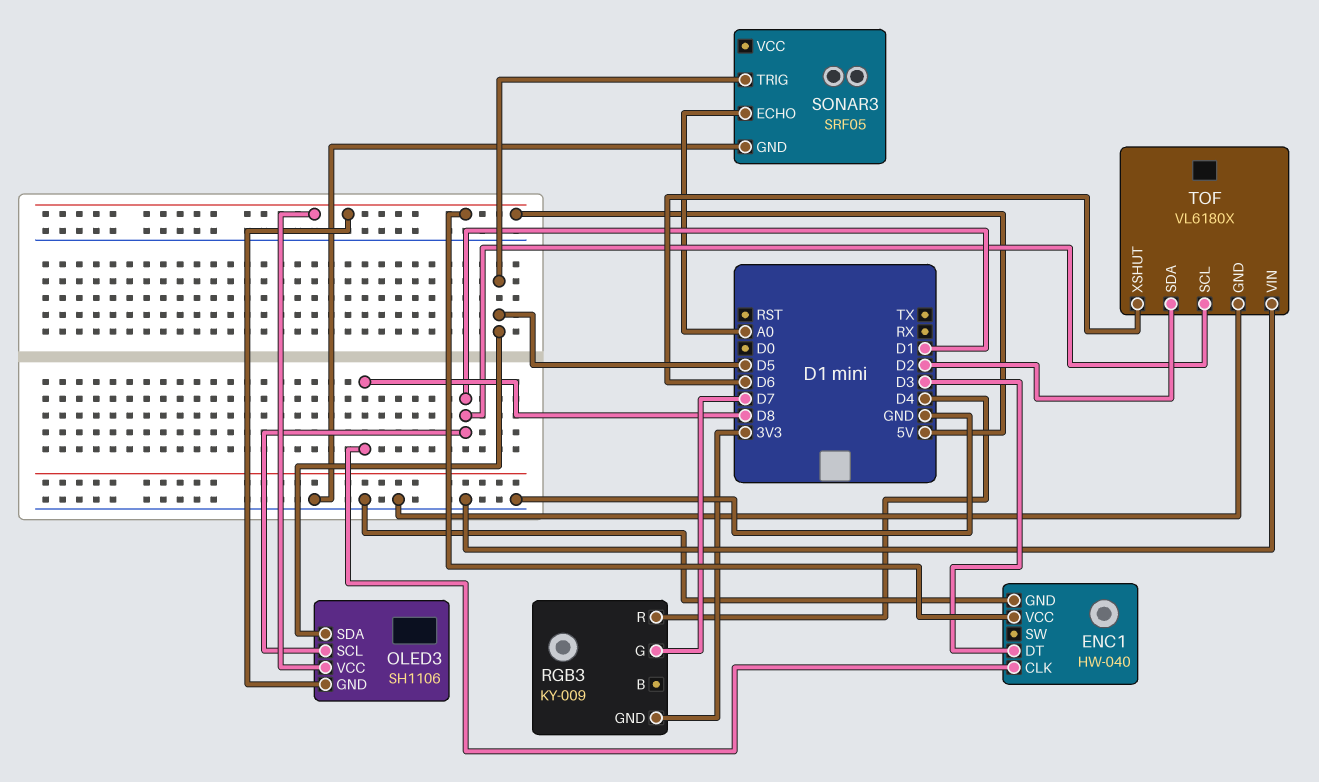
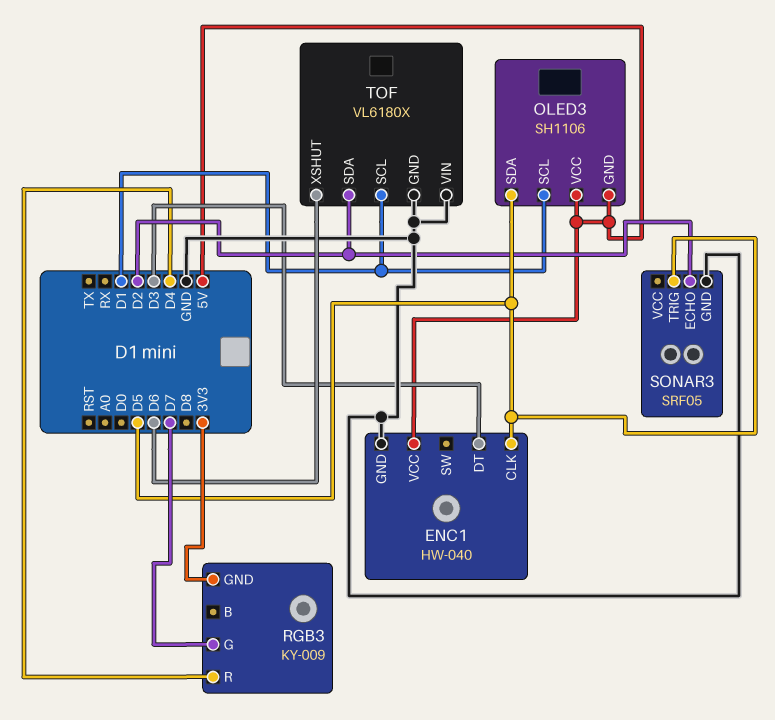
ENC1 pin CLK: D8 -> D5
SONAR3 pin ECHO: A0 -> D2

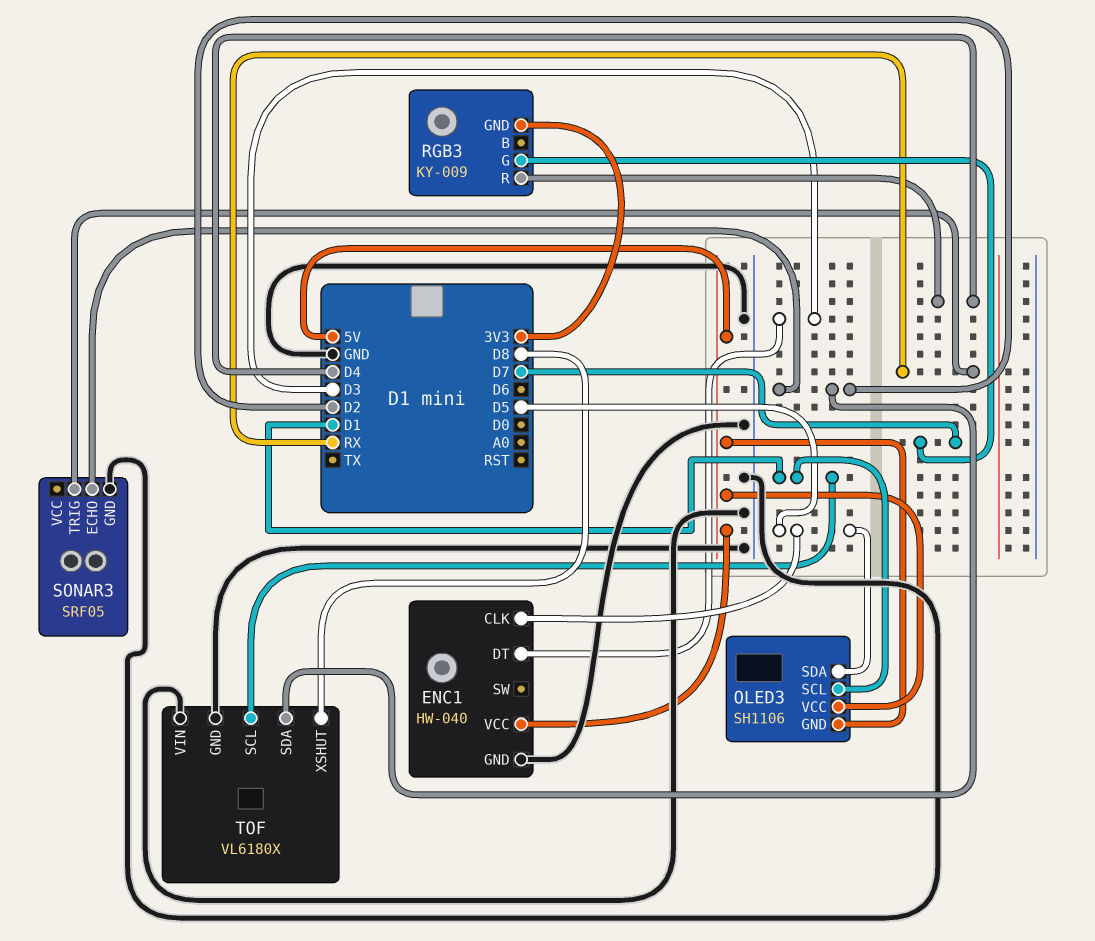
SONAR3 pin TRIG: D5 -> RX
TOF pin XSHUT: D6 -> D8

